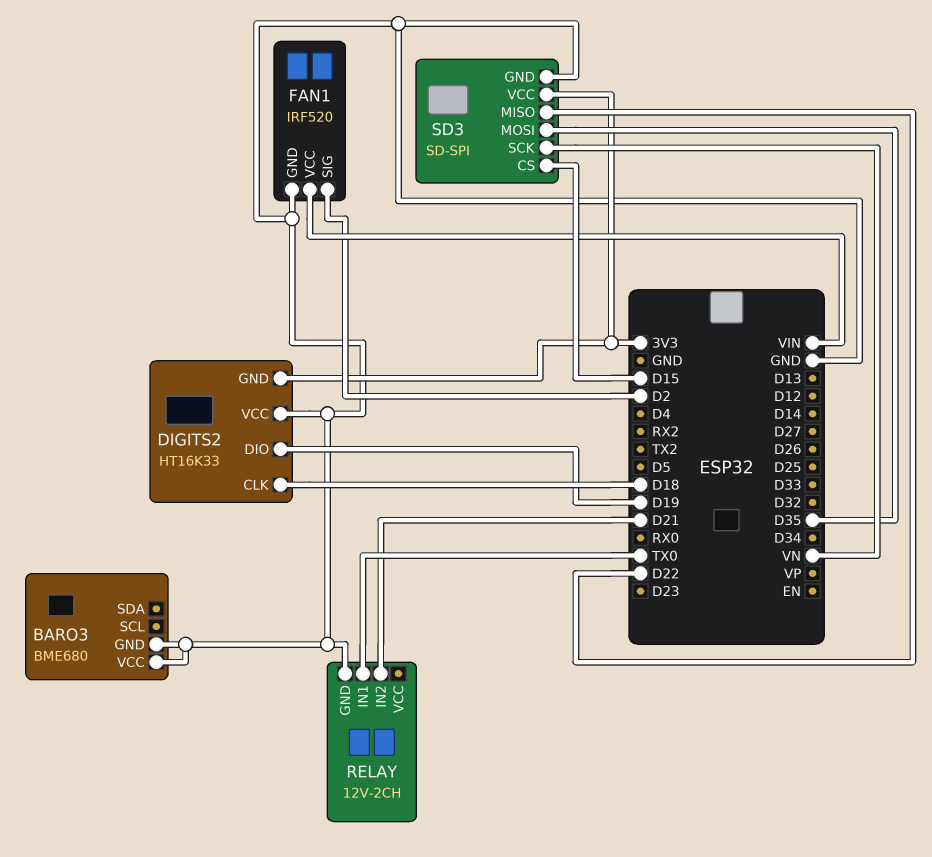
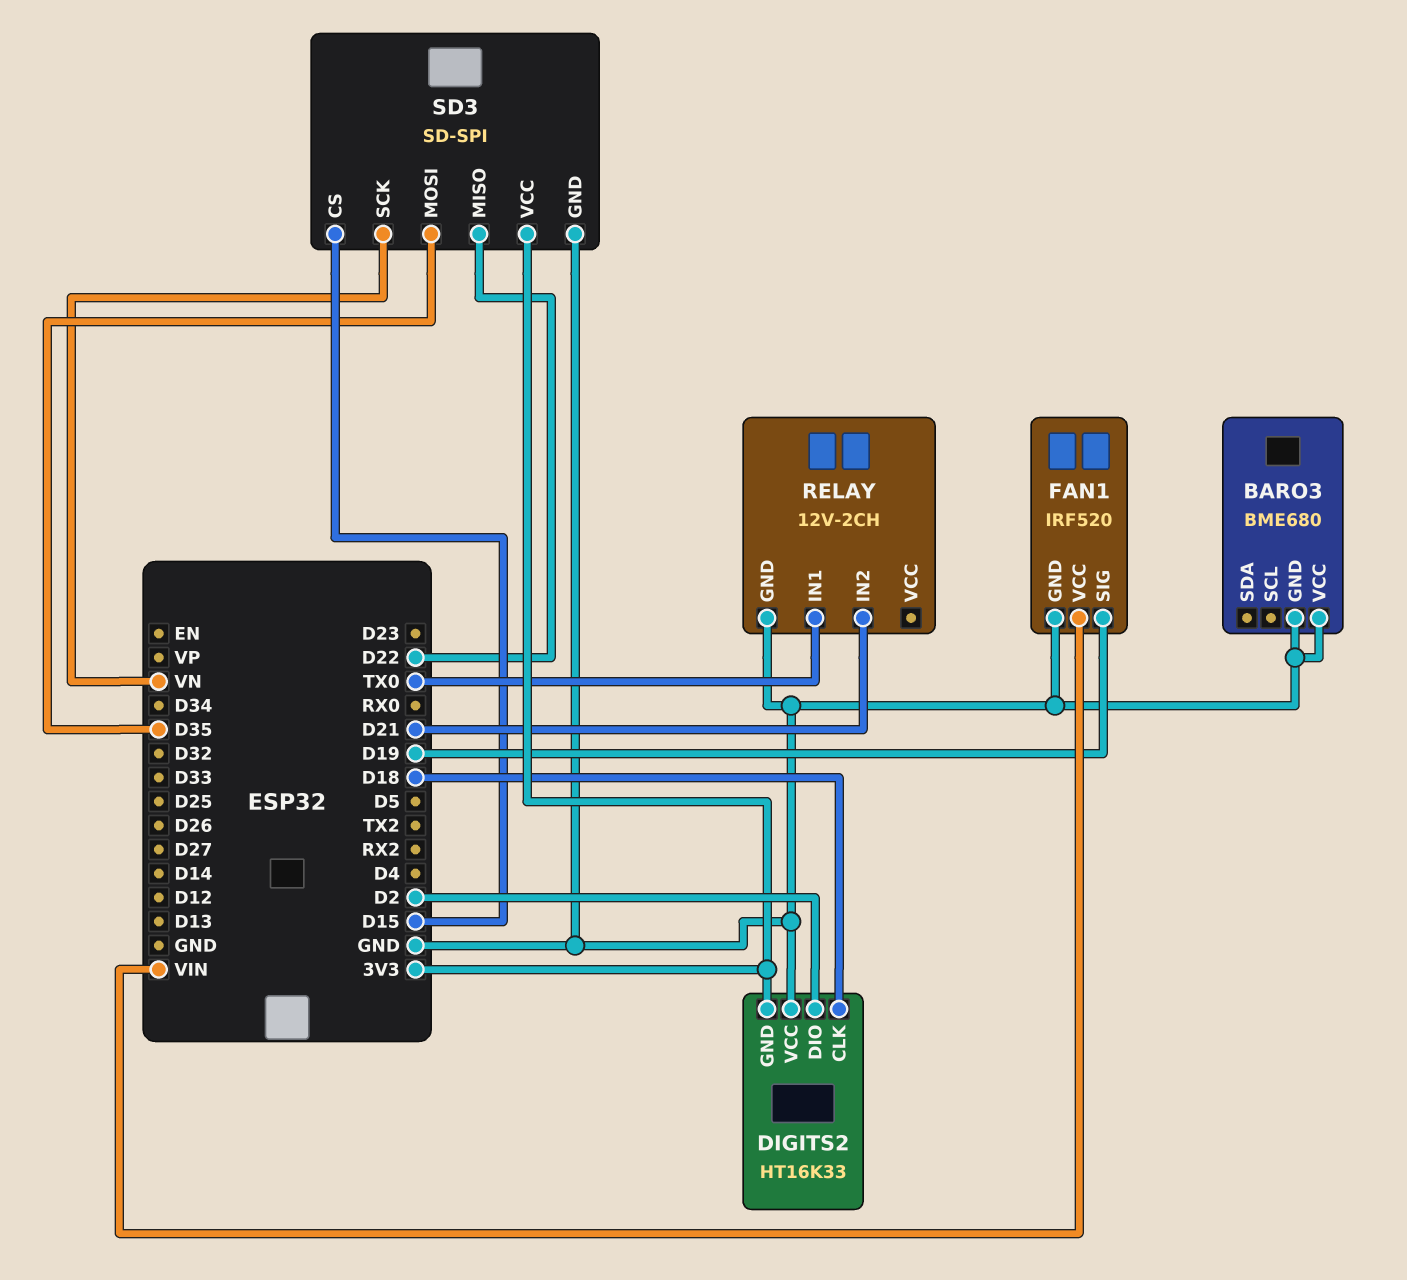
DIGITS2 pin DIO: D19 -> D2
FAN1 pin SIG: D2 -> D19

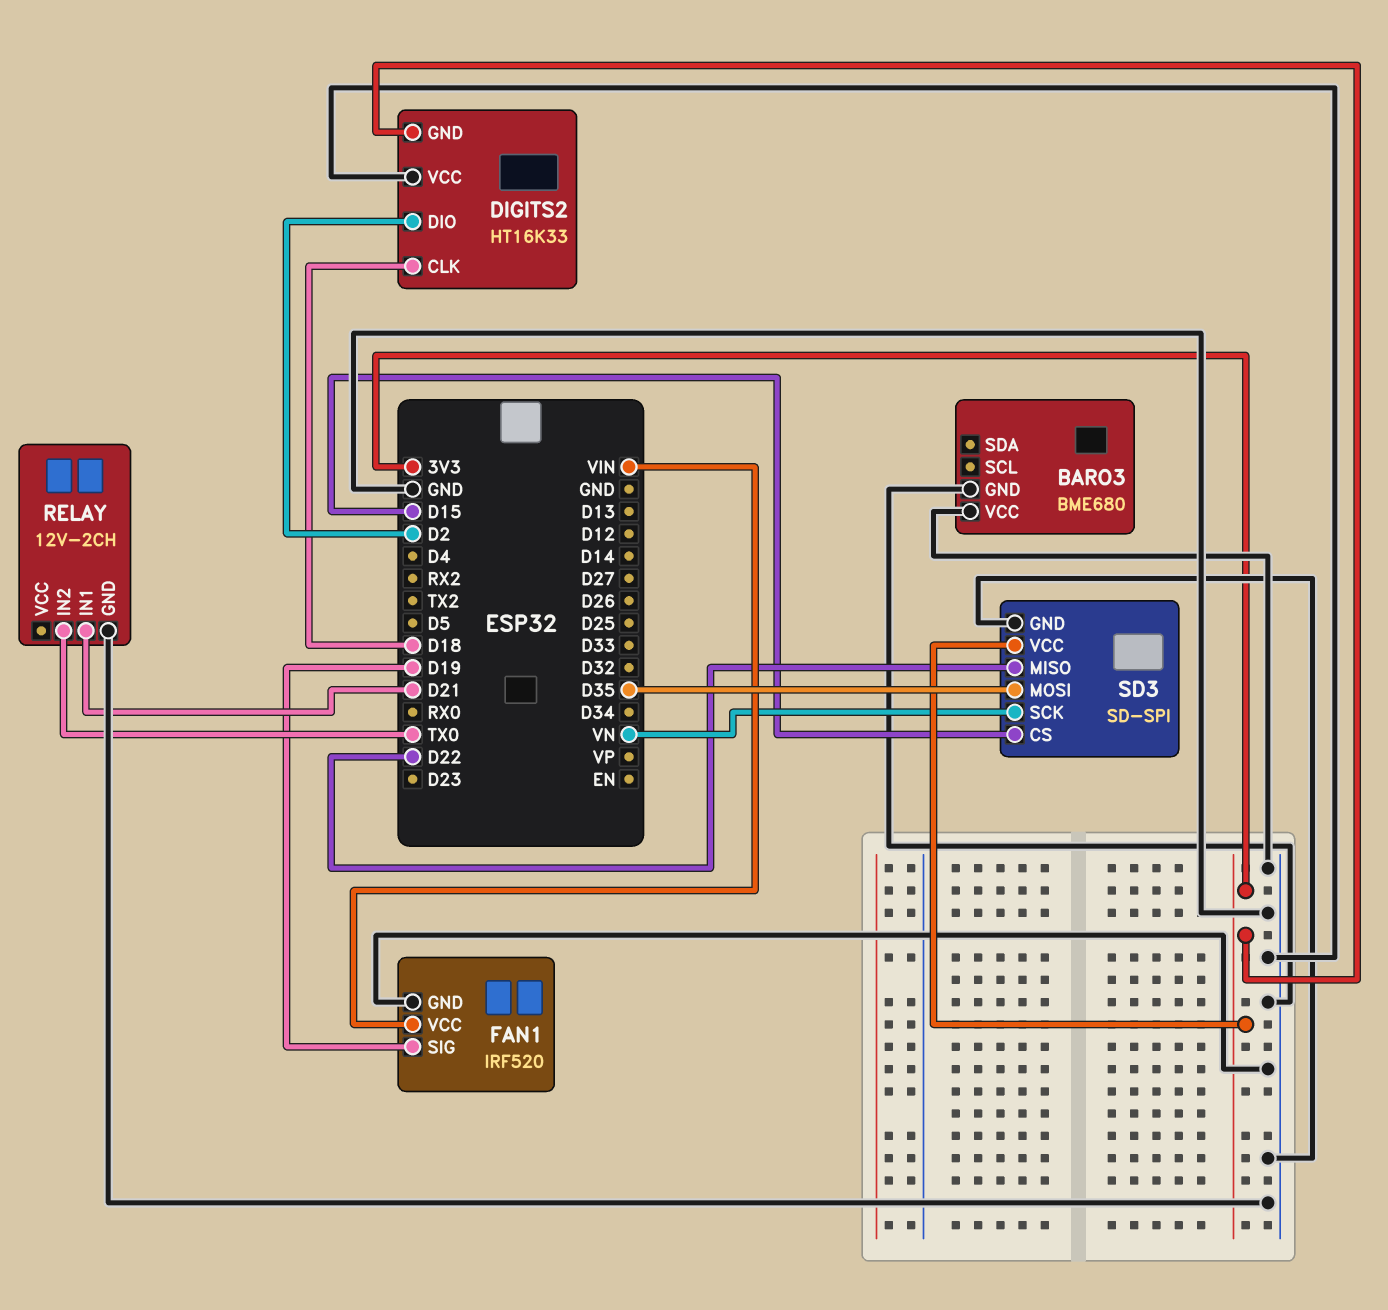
RELAY pin IN1: TX0 -> D21
RELAY pin IN2: D21 -> TX0

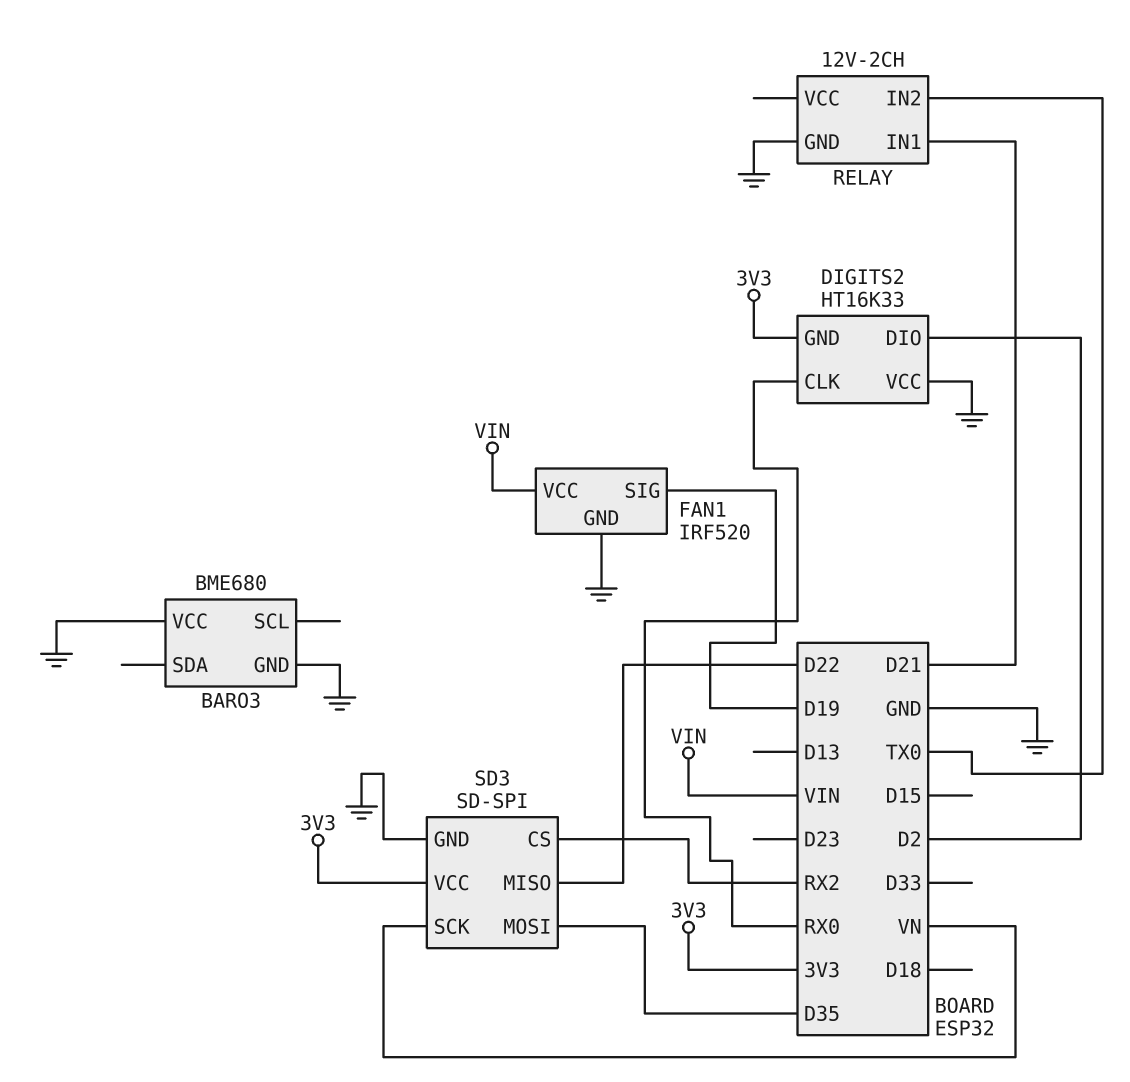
DIGITS2 pin CLK: D18 -> RX0
SD3 pin CS: D15 -> RX2

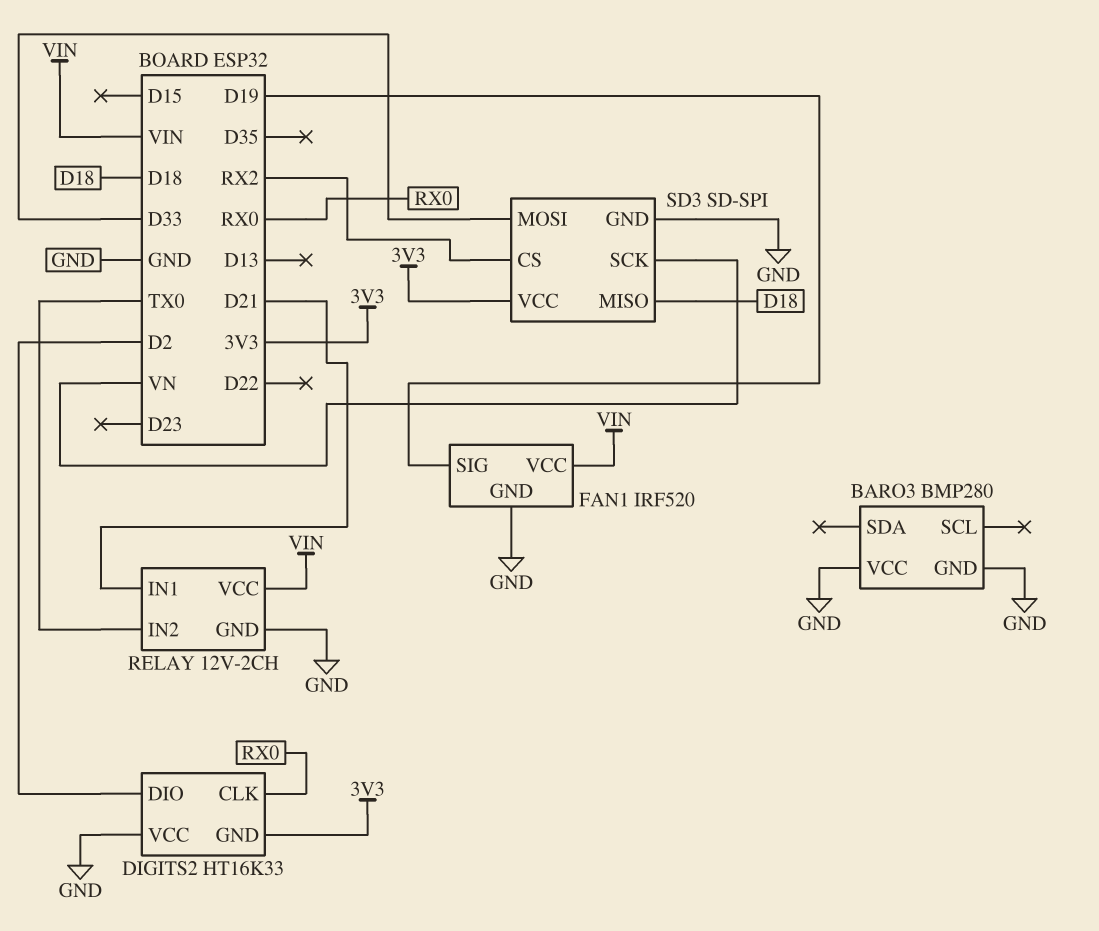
BARO3: BME680 -> BMP280
RELAY pin VCC: none -> VIN
SD3 pin MISO: D22 -> D18
SD3 pin MOSI: D35 -> D33

